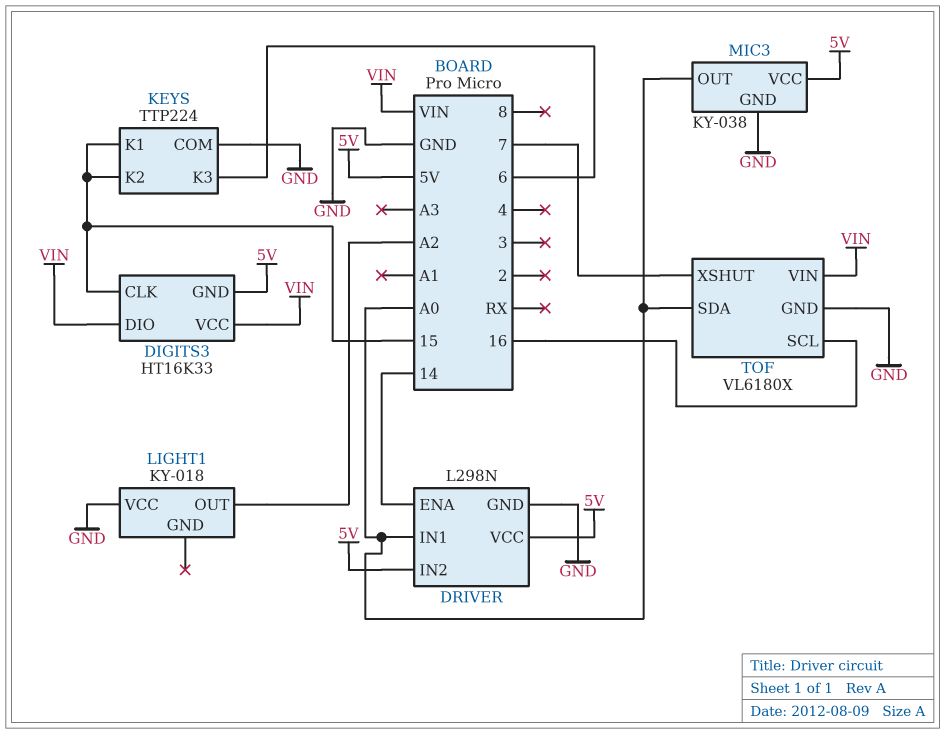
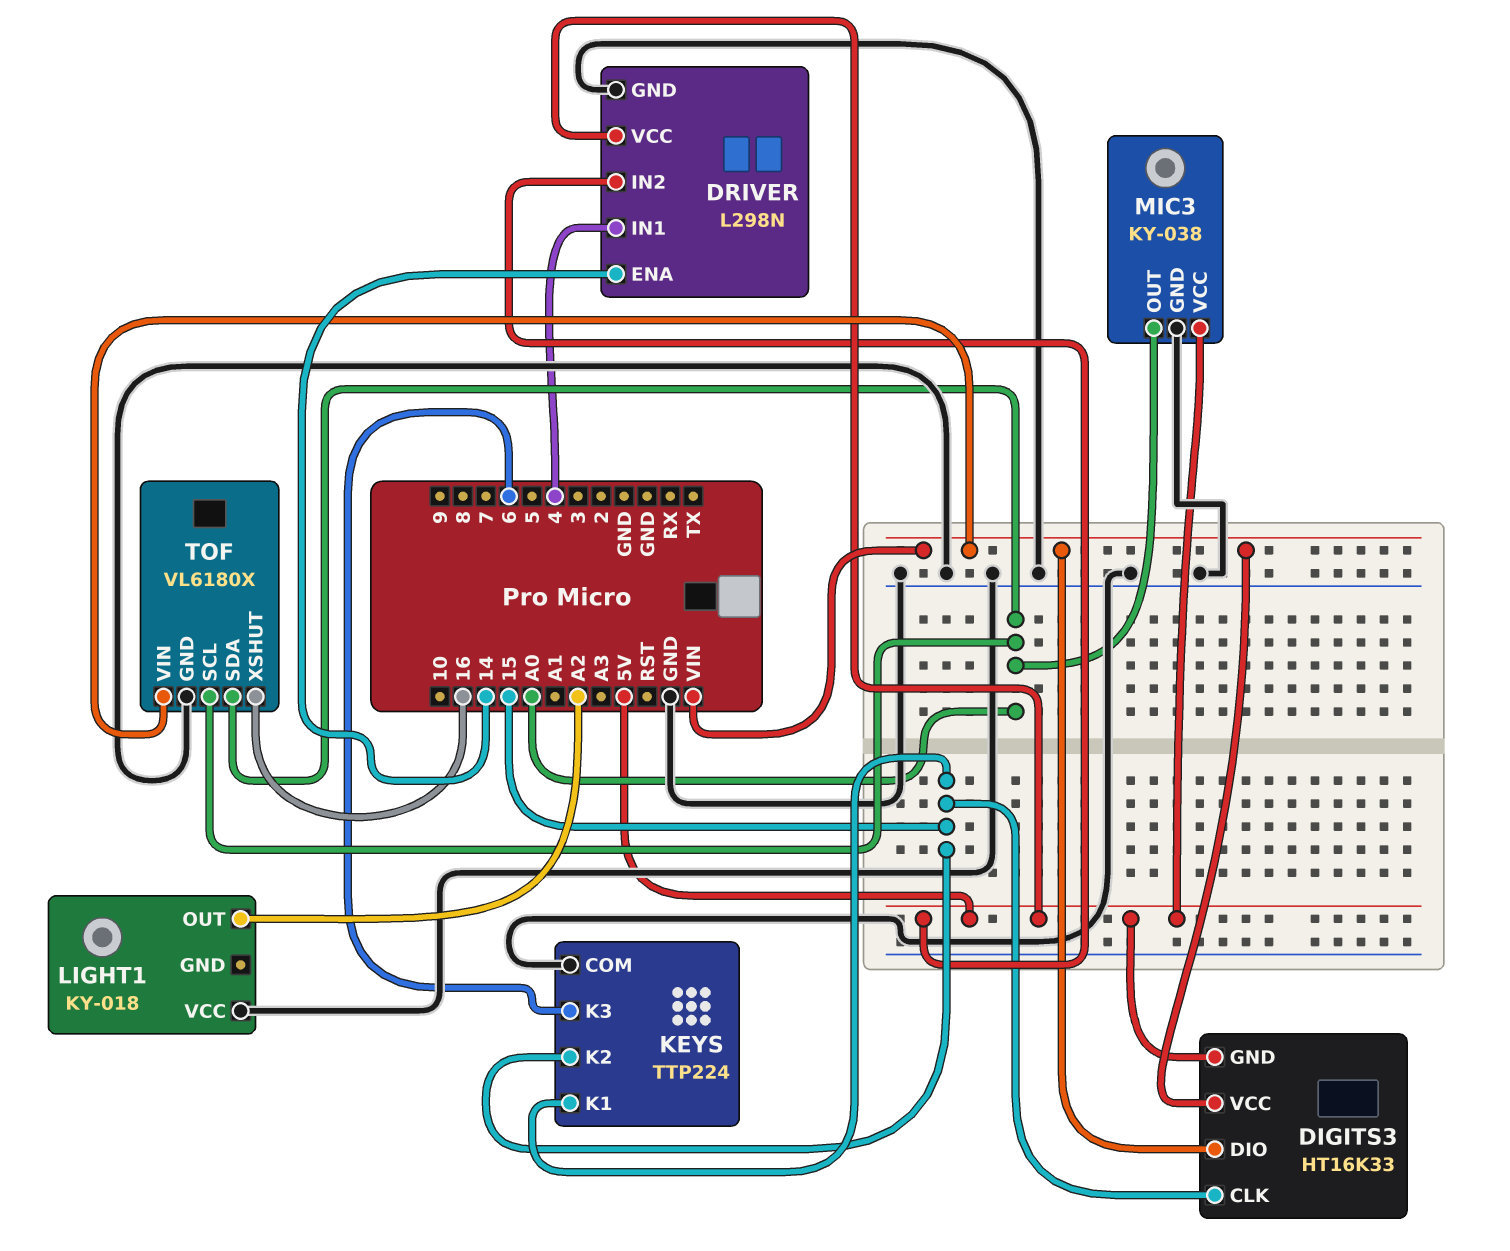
DRIVER pin IN1: A0 -> 4
TOF pin SCL: 16 -> A0
TOF pin XSHUT: 7 -> 16

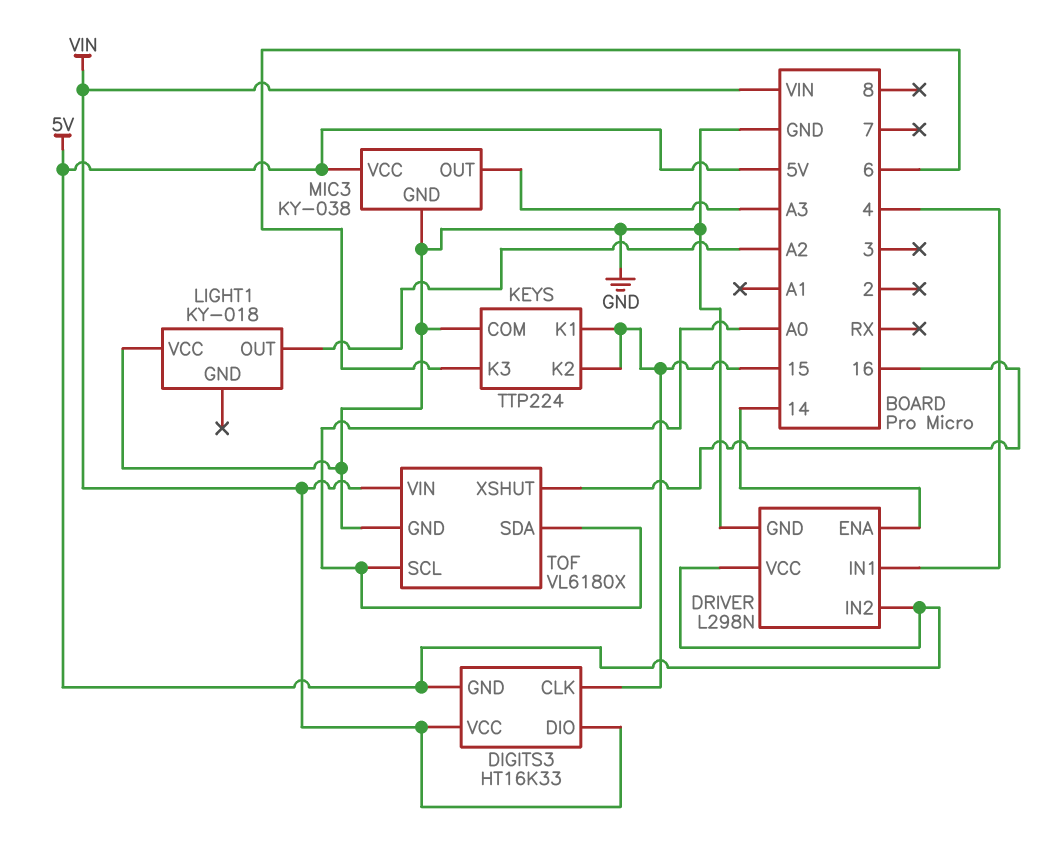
MIC3 pin OUT: A0 -> A3

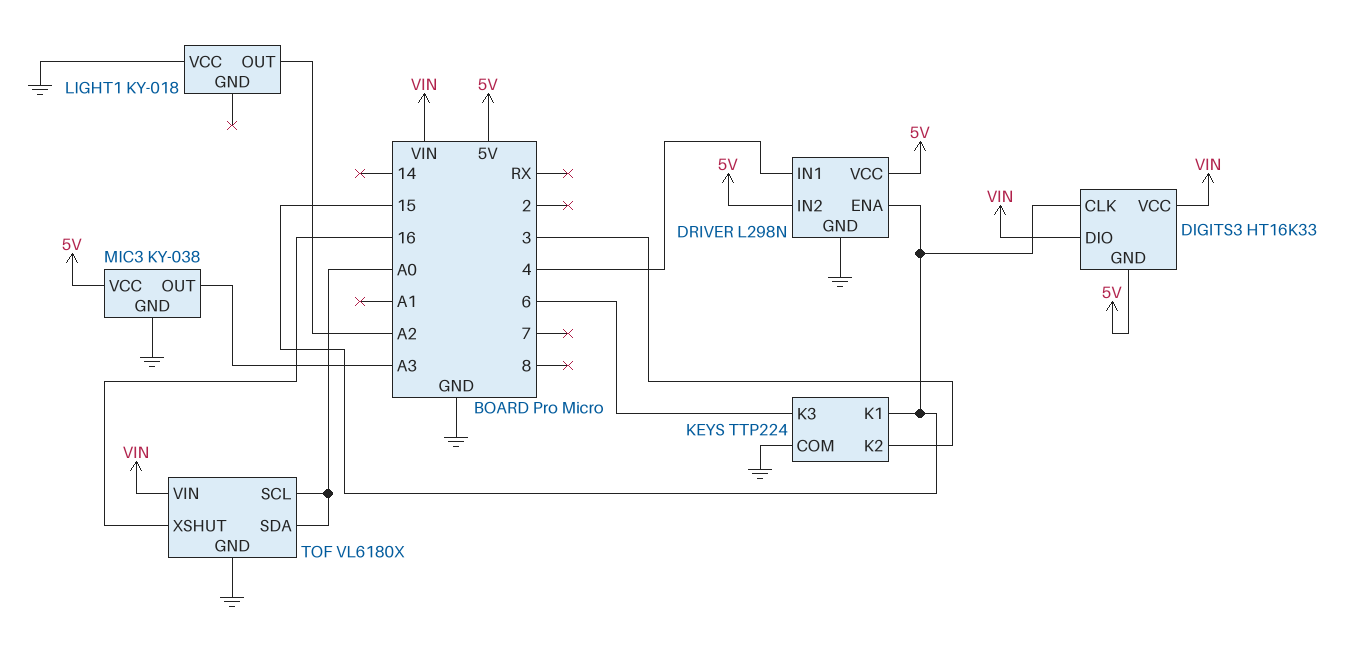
DRIVER pin ENA: 14 -> 15
KEYS pin K2: 15 -> 3

